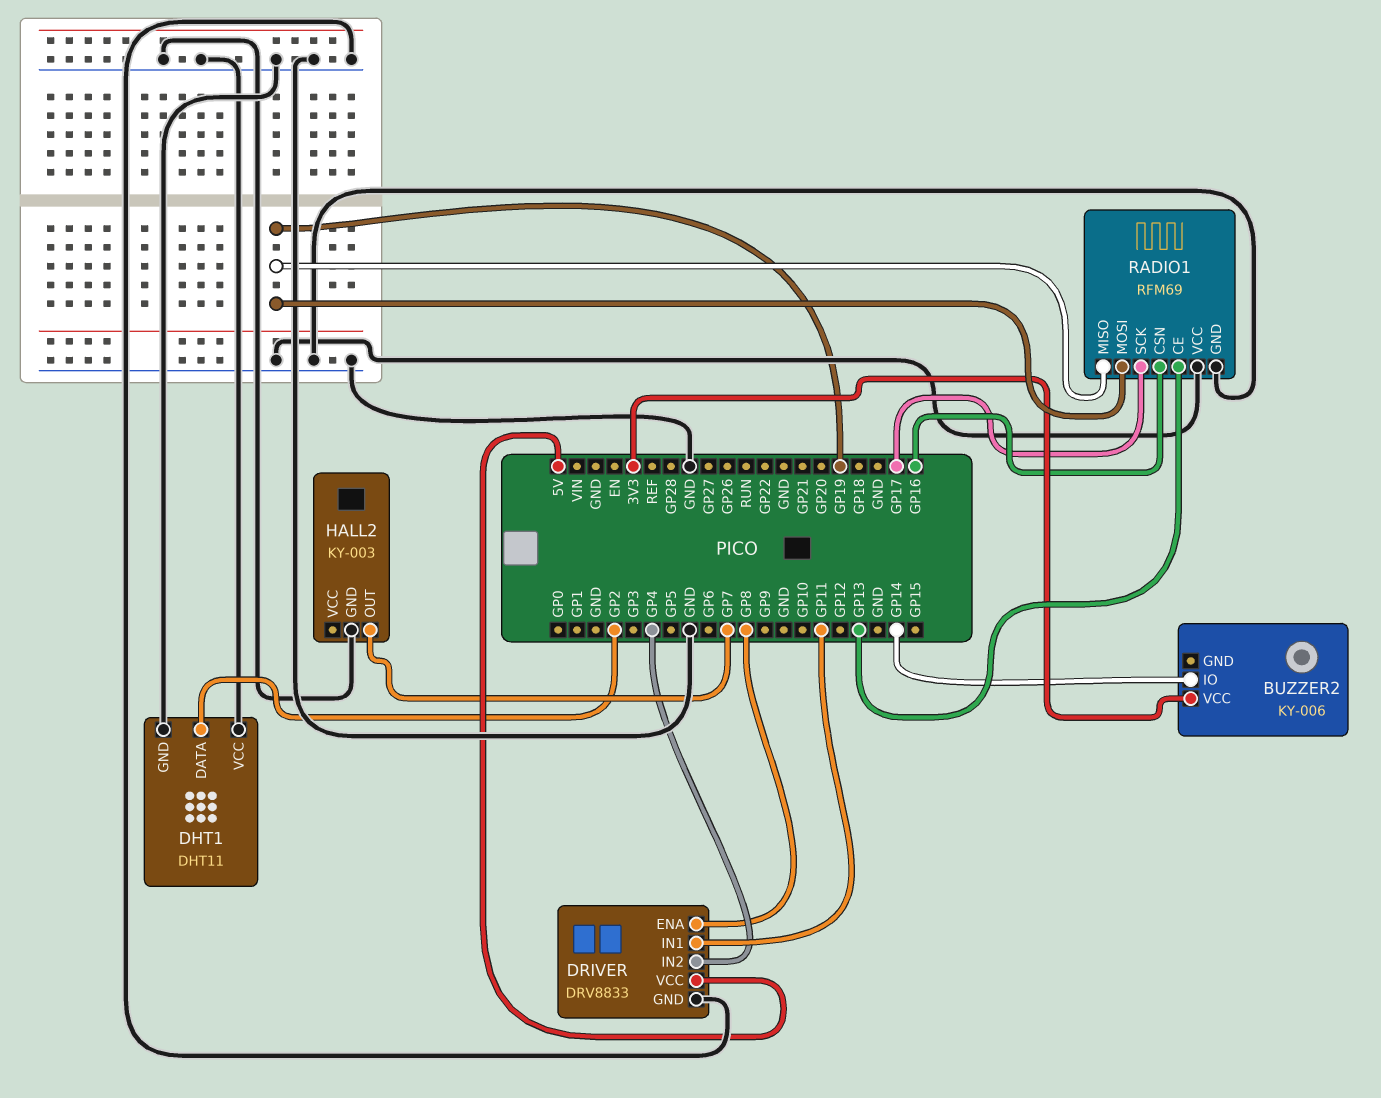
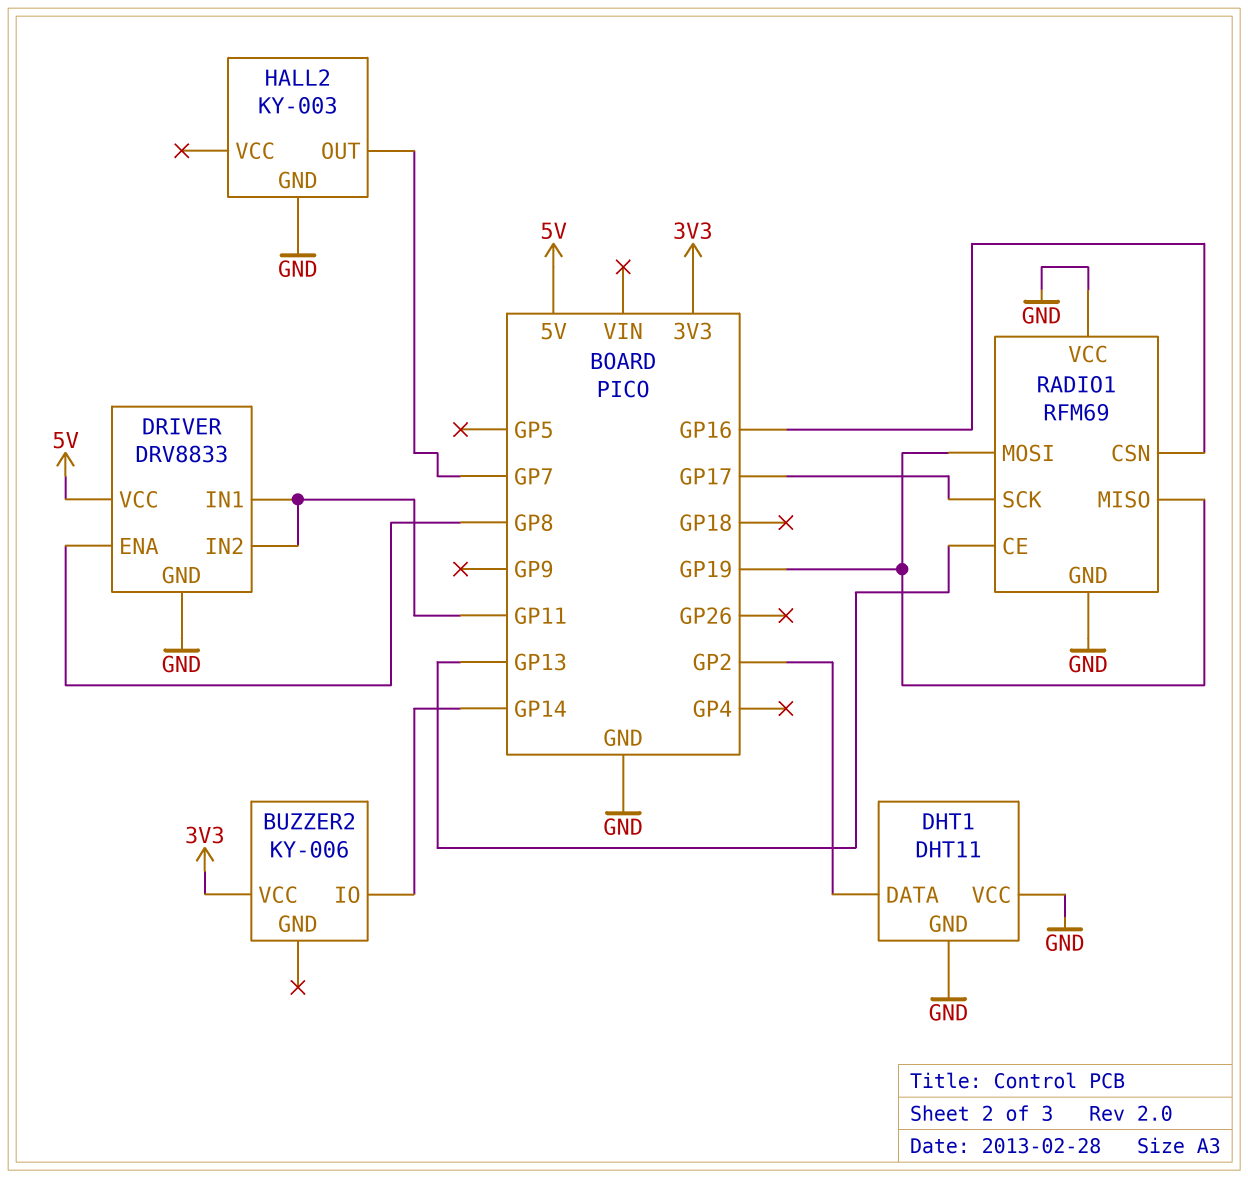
DRIVER pin IN2: GP4 -> GP11

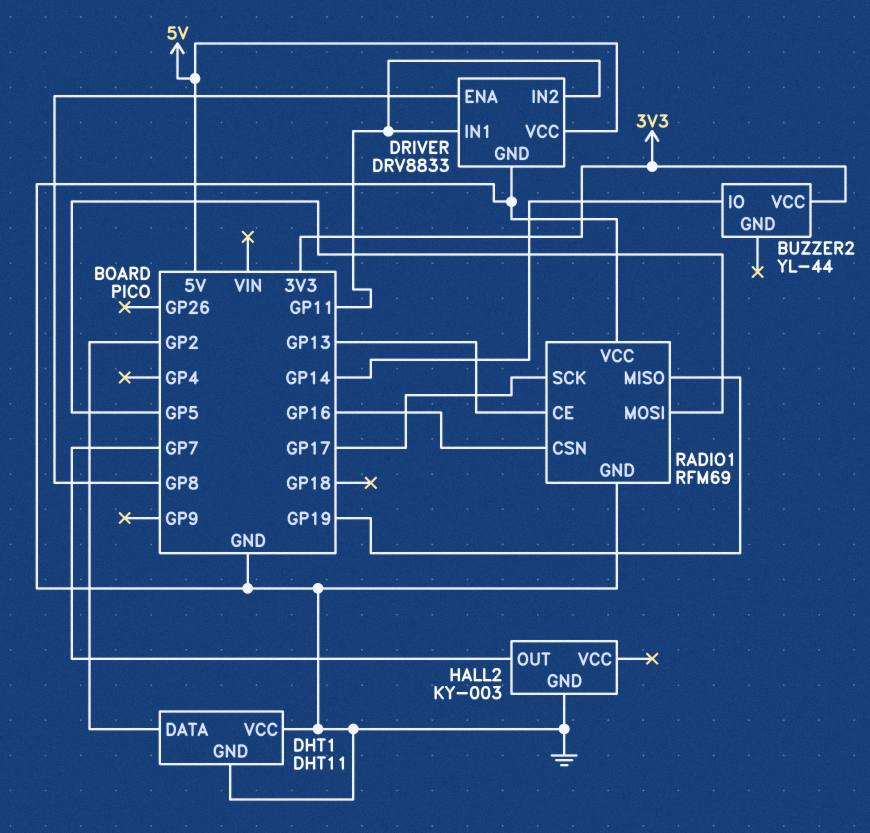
BUZZER2: KY-006 -> YL-44
RADIO1 pin MOSI: GP19 -> GP5

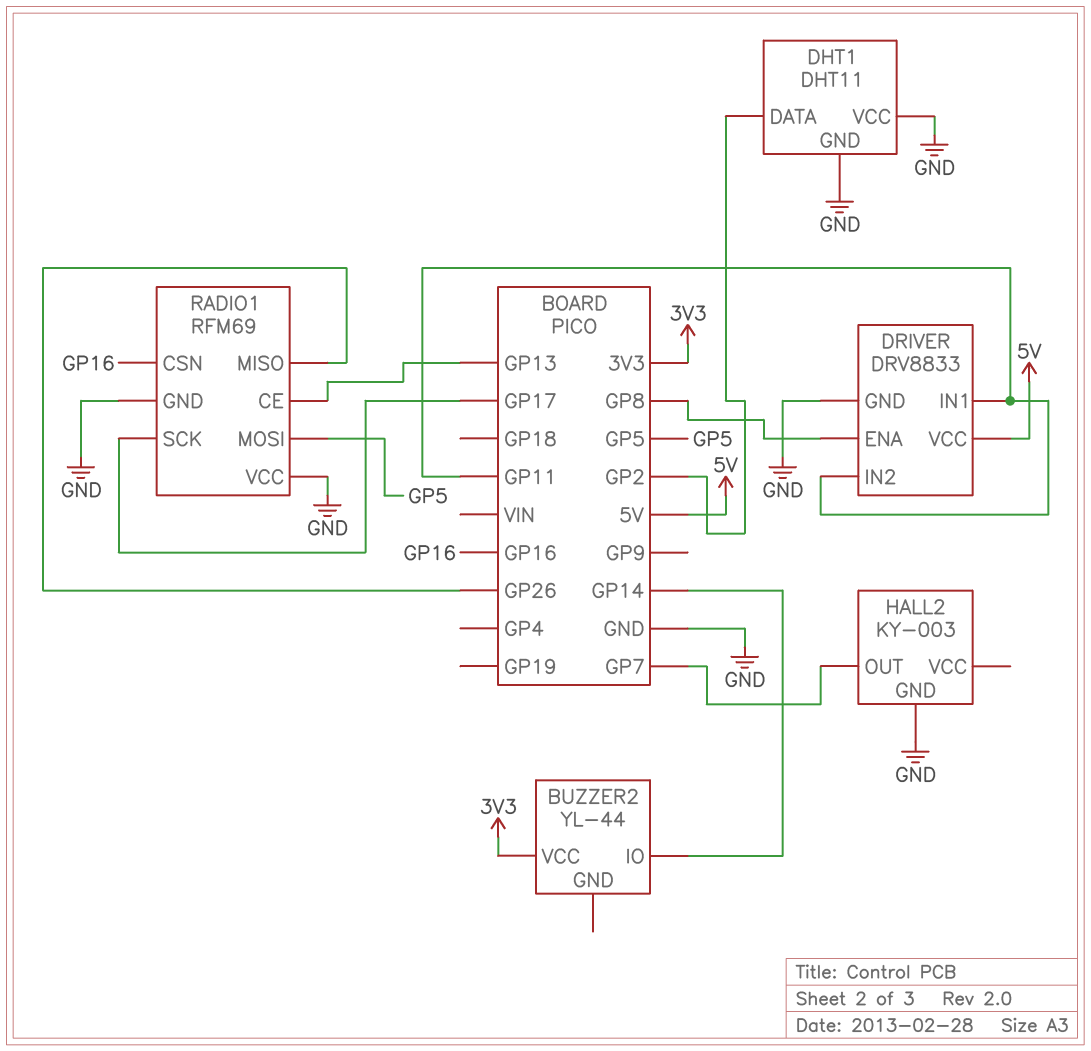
RADIO1 pin MISO: GP19 -> GP26

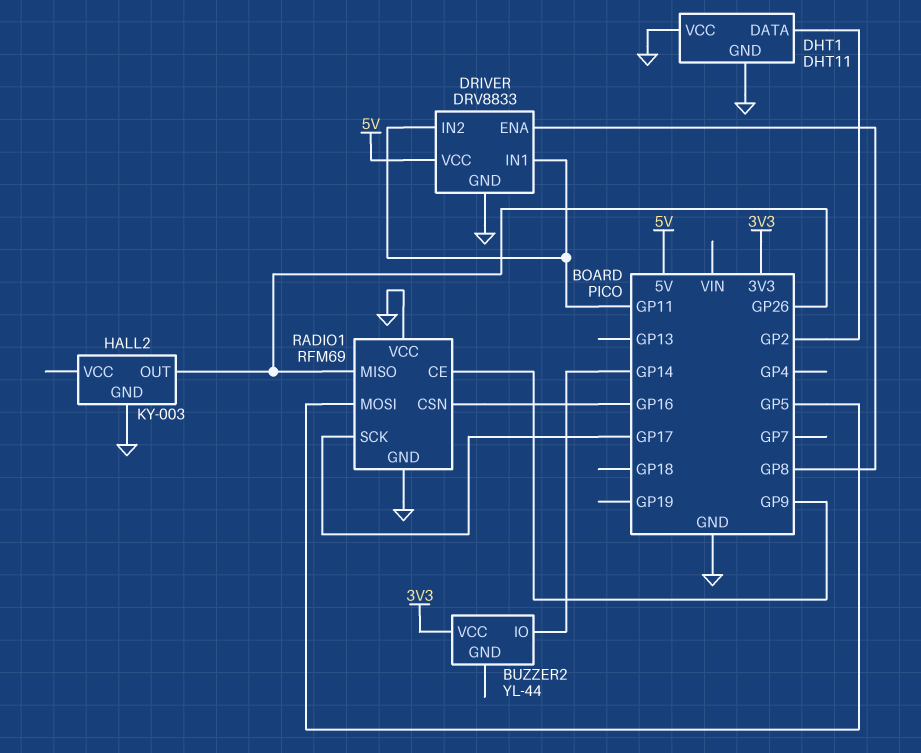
HALL2 pin OUT: GP7 -> GP26
RADIO1 pin CE: GP13 -> GP9

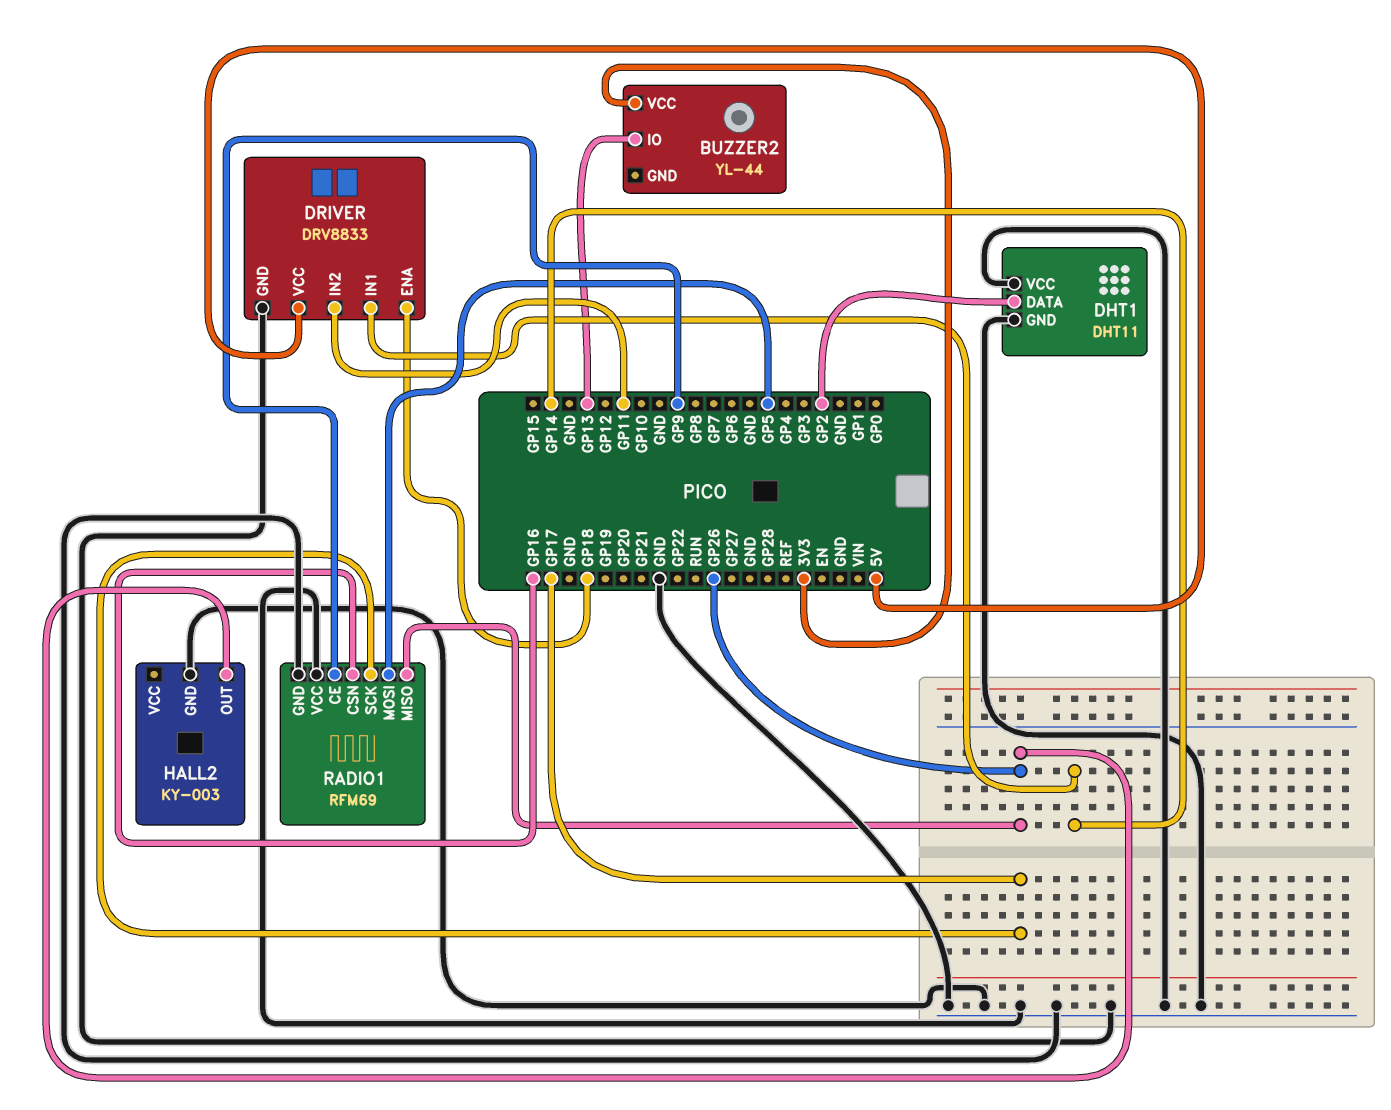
BUZZER2 pin IO: GP14 -> GP13
DRIVER pin ENA: GP8 -> GP18
DRIVER pin IN1: GP11 -> GP14

